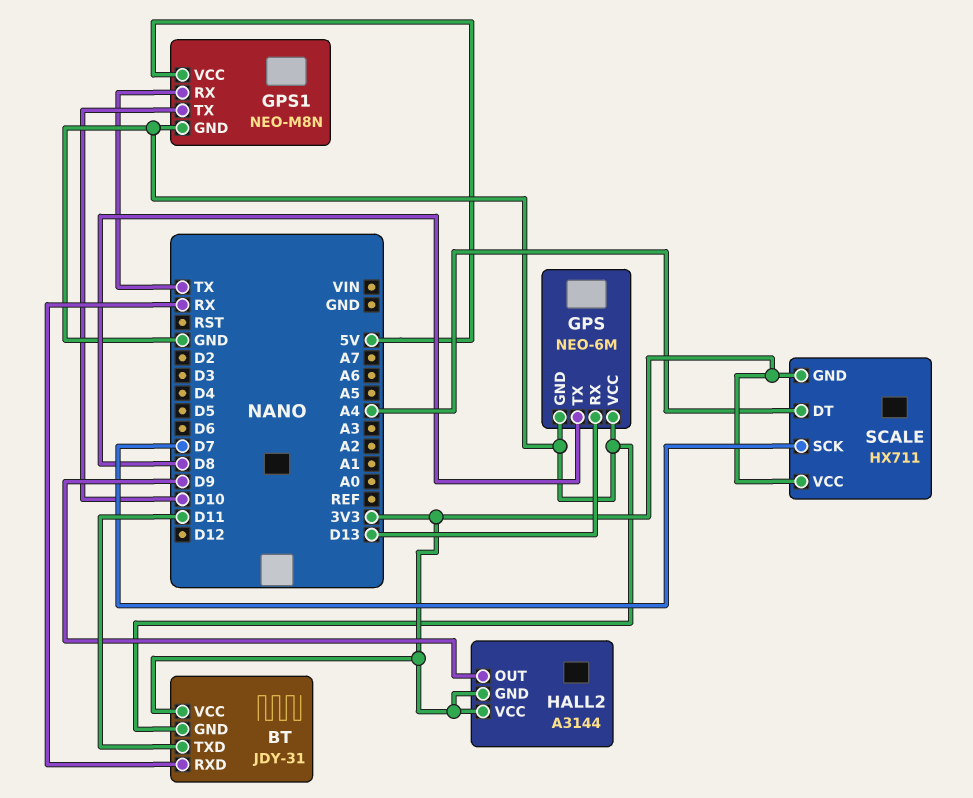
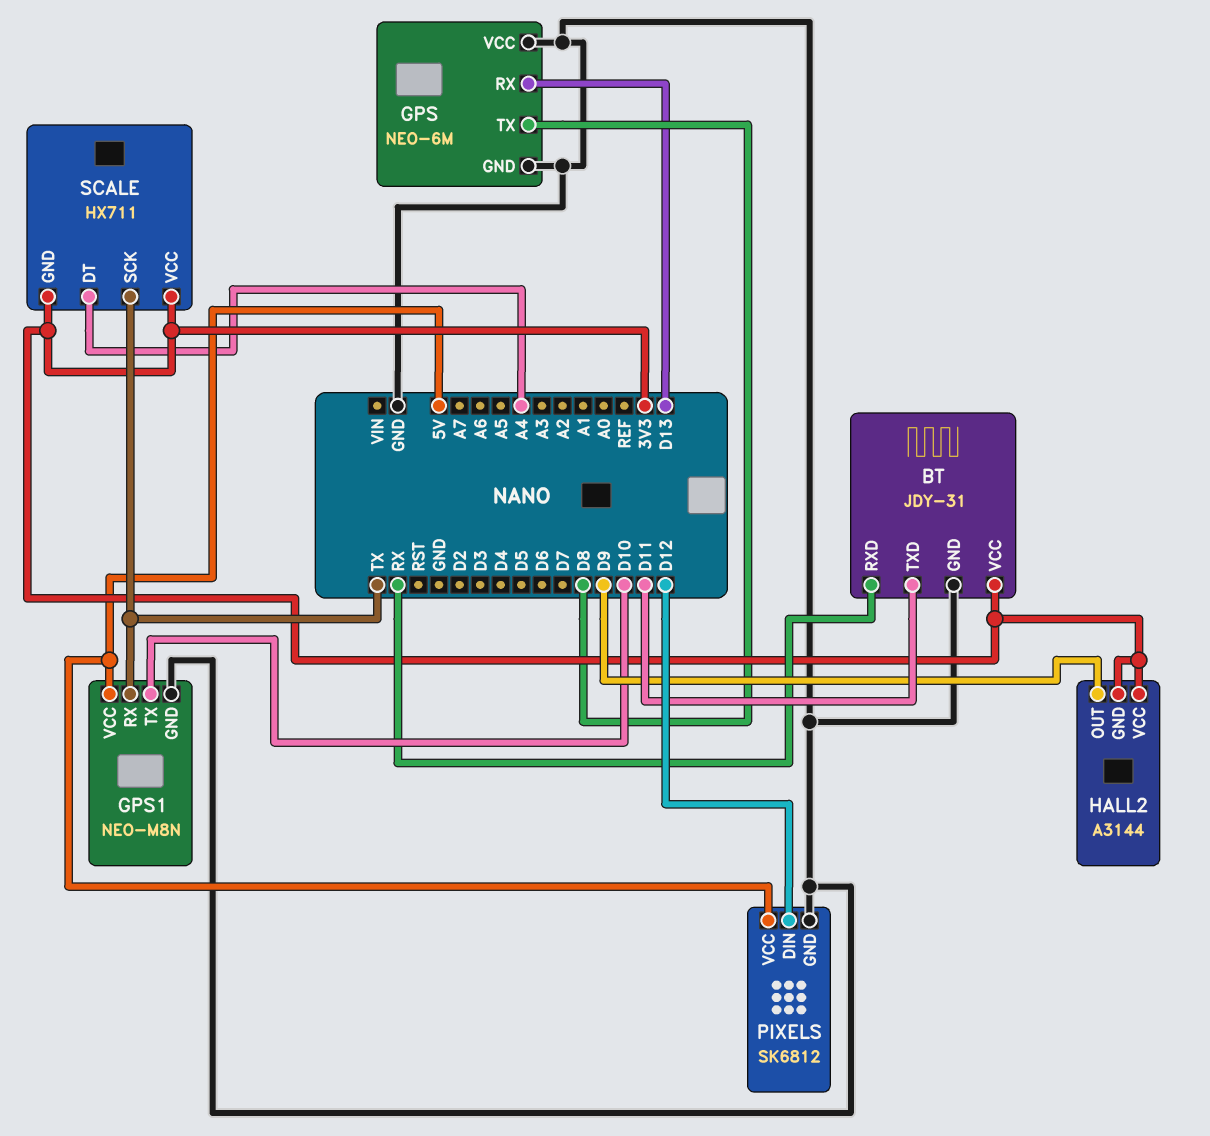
PIXELS: none -> SK6812
PIXELS pin DIN: none -> D12
PIXELS pin GND: none -> GND
PIXELS pin VCC: none -> 5V
SCALE pin SCK: D7 -> TX

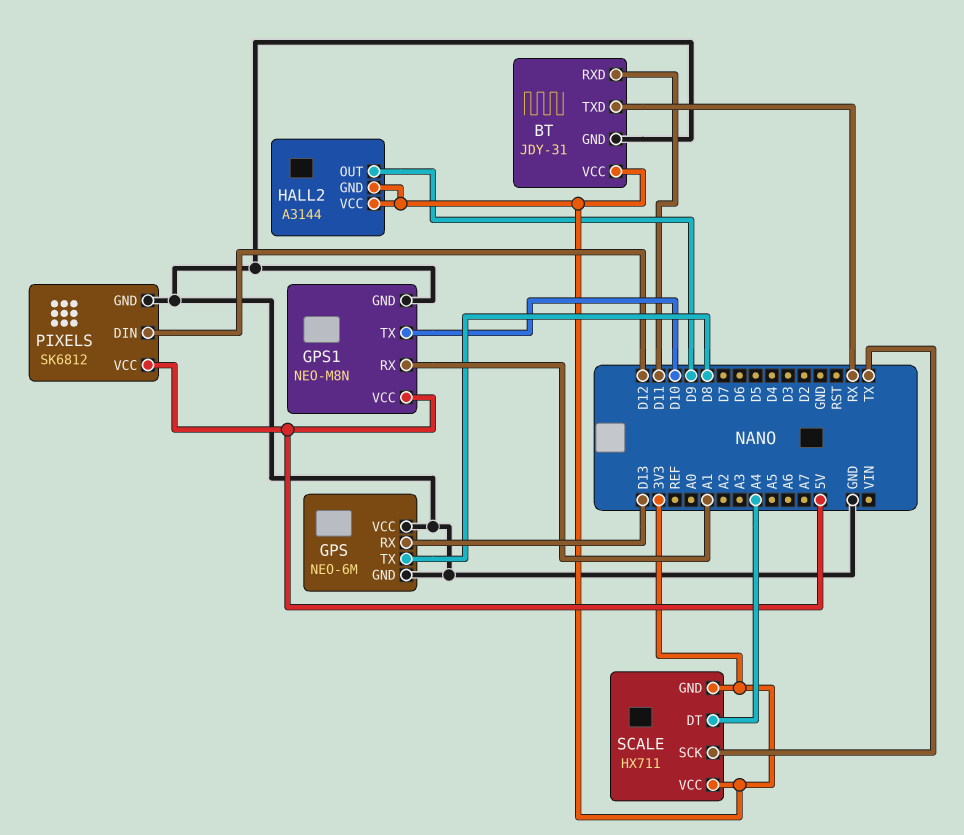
BT pin RXD: RX -> D11
BT pin TXD: D11 -> RX
GPS1 pin RX: TX -> A1

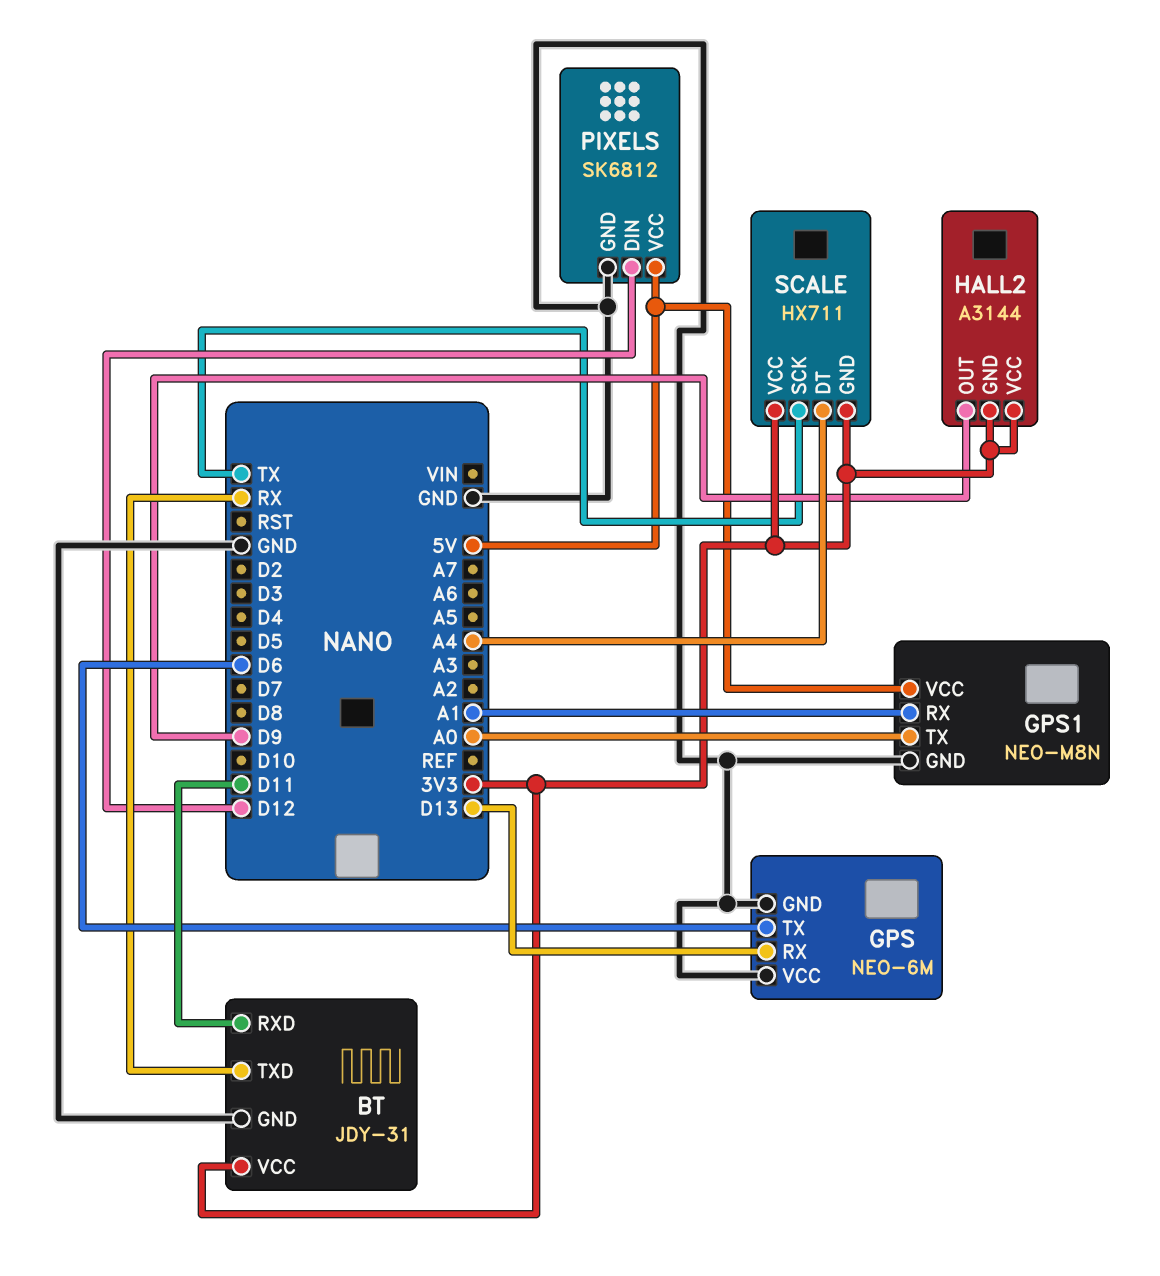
GPS pin TX: D8 -> D6
GPS1 pin TX: D10 -> A0

